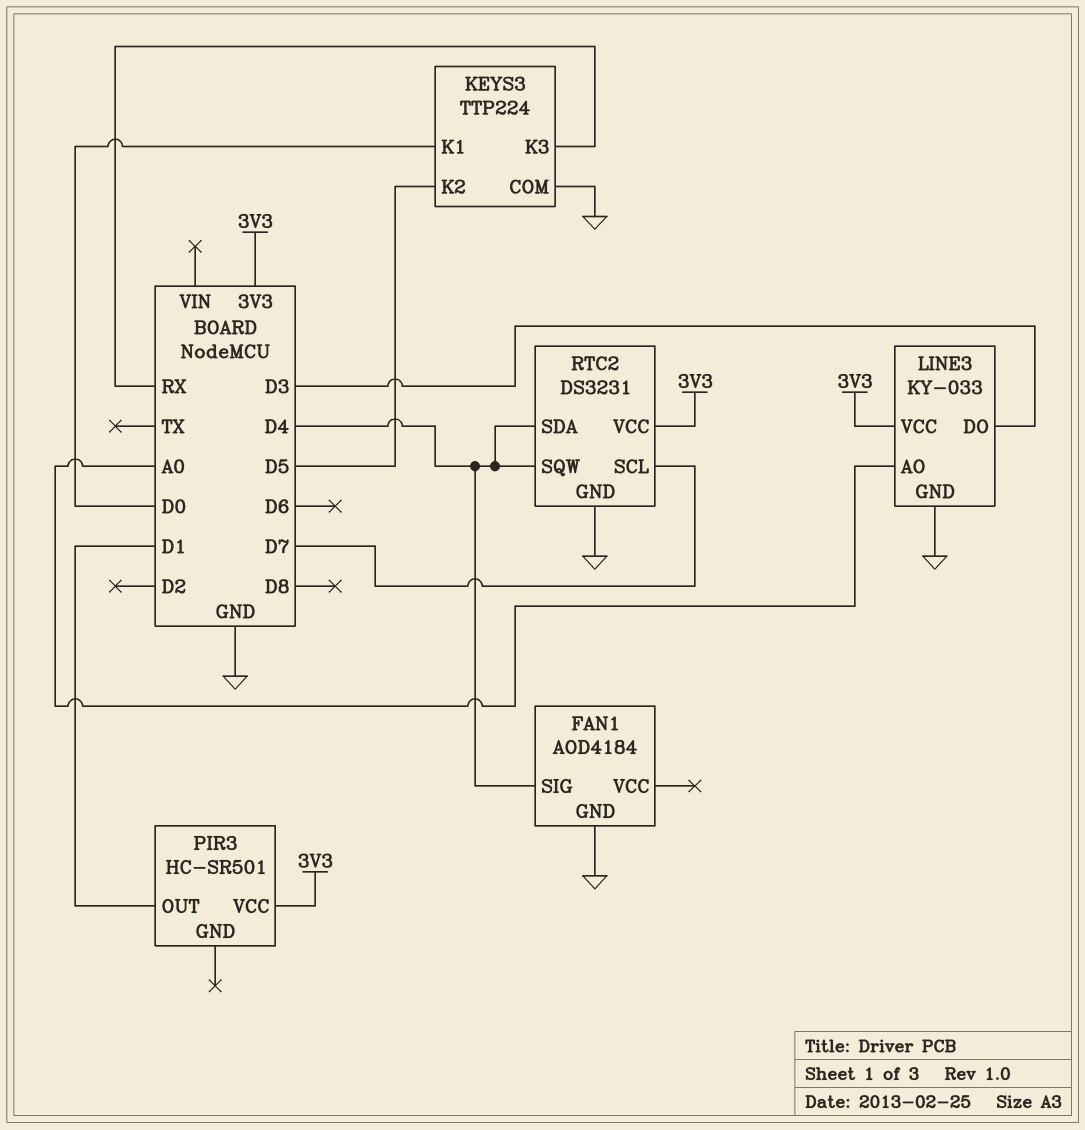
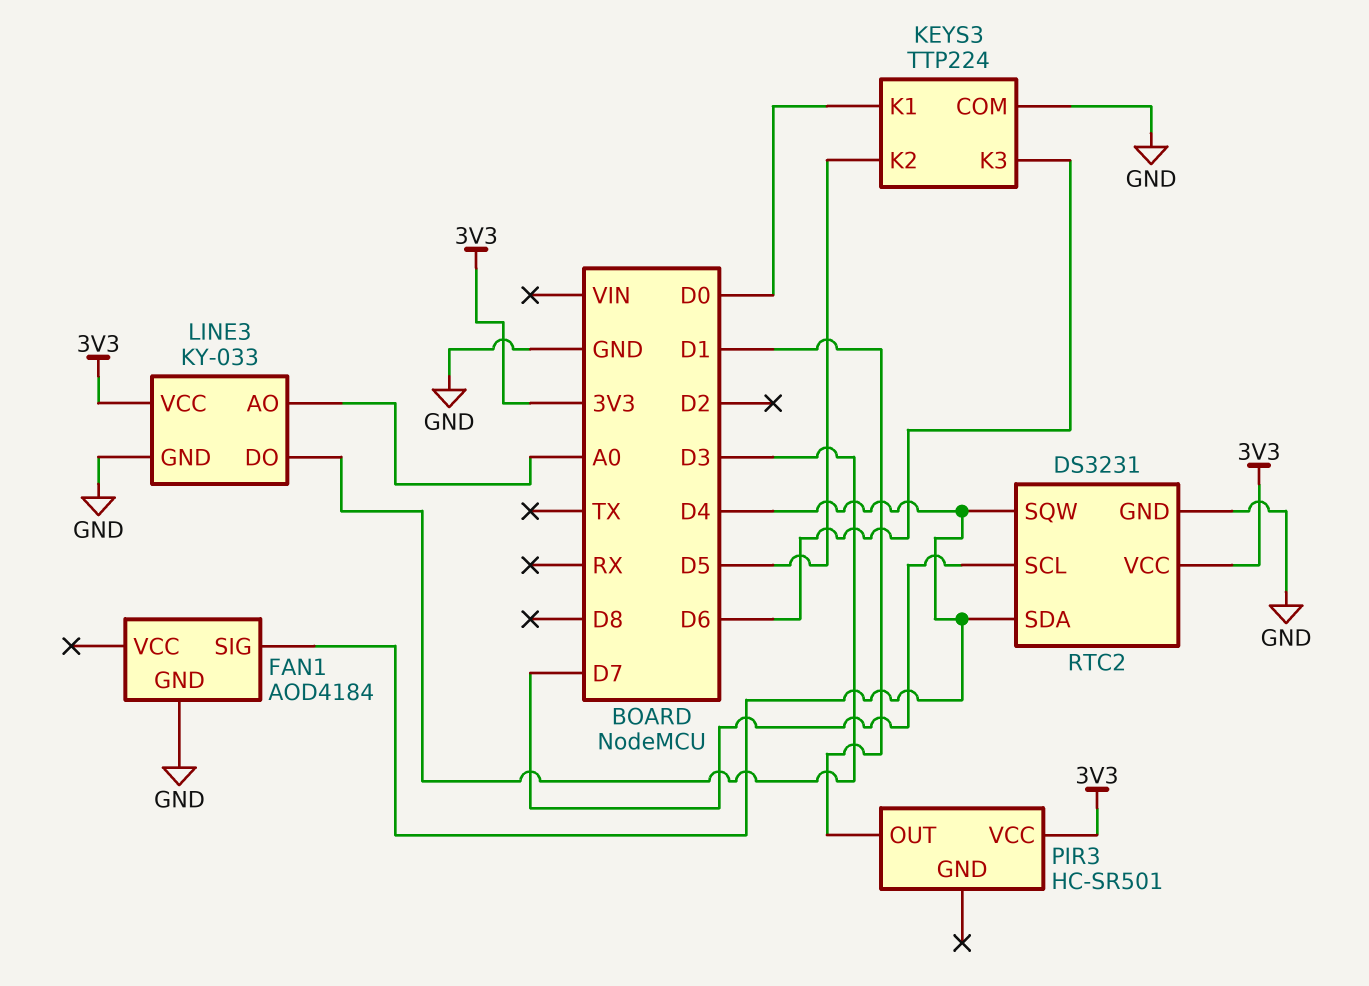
KEYS3 pin K3: RX -> D6

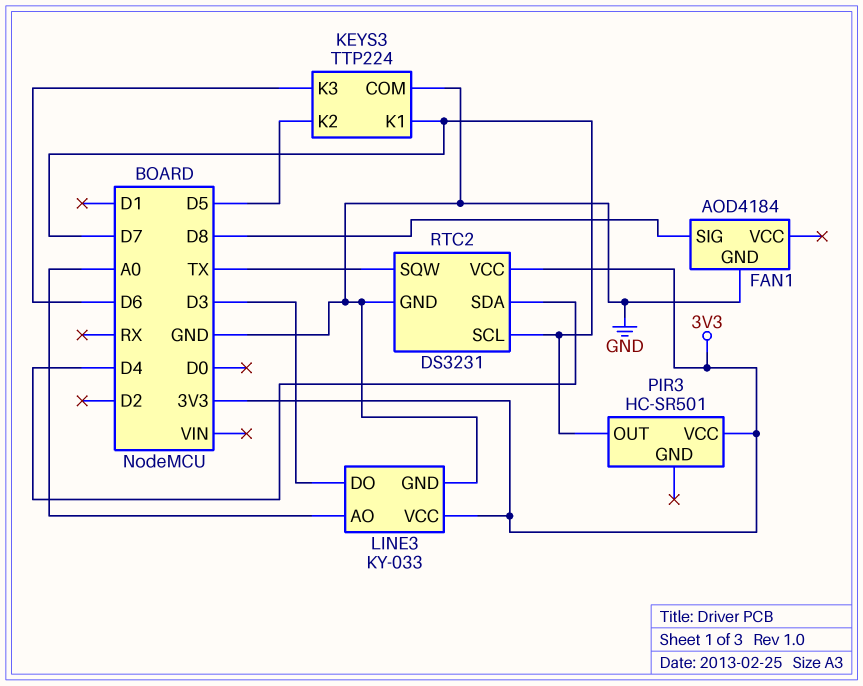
FAN1 pin SIG: D4 -> D8
KEYS3 pin K1: D0 -> D7
PIR3 pin OUT: D1 -> D7
RTC2 pin SQW: D4 -> TX

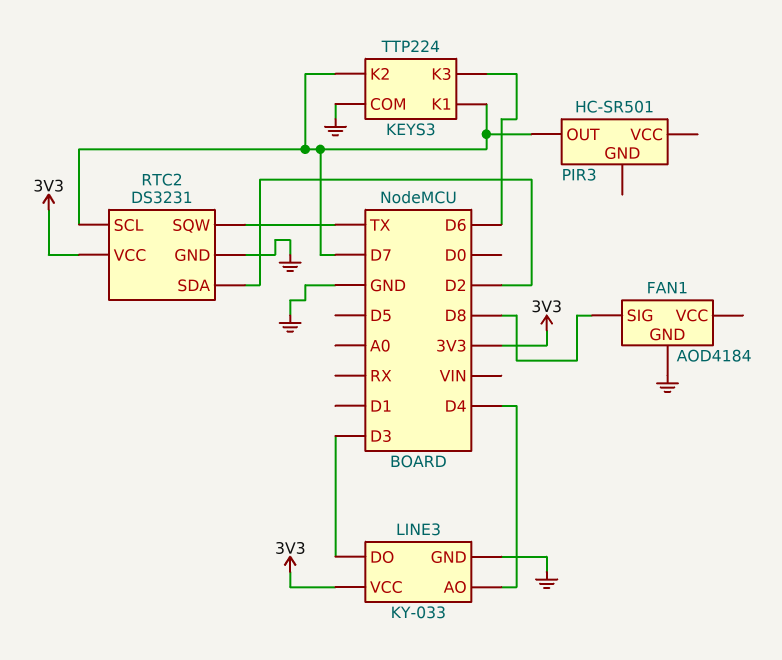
KEYS3 pin K2: D5 -> D7
LINE3 pin AO: A0 -> D4
PIR3 pin VCC: 3V3 -> none
RTC2 pin SDA: D4 -> D2

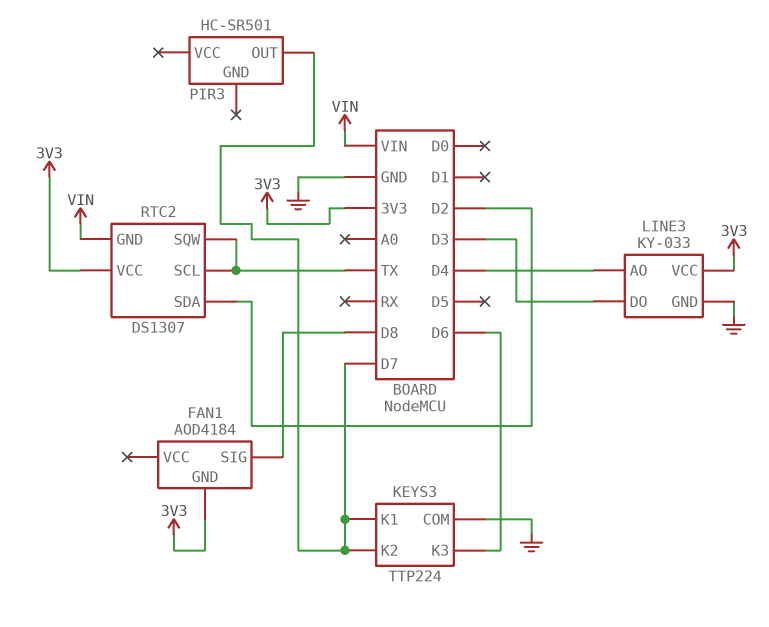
FAN1 pin GND: GND -> 3V3
RTC2: DS3231 -> DS1307
RTC2 pin GND: GND -> VIN
RTC2 pin SCL: D7 -> TX

